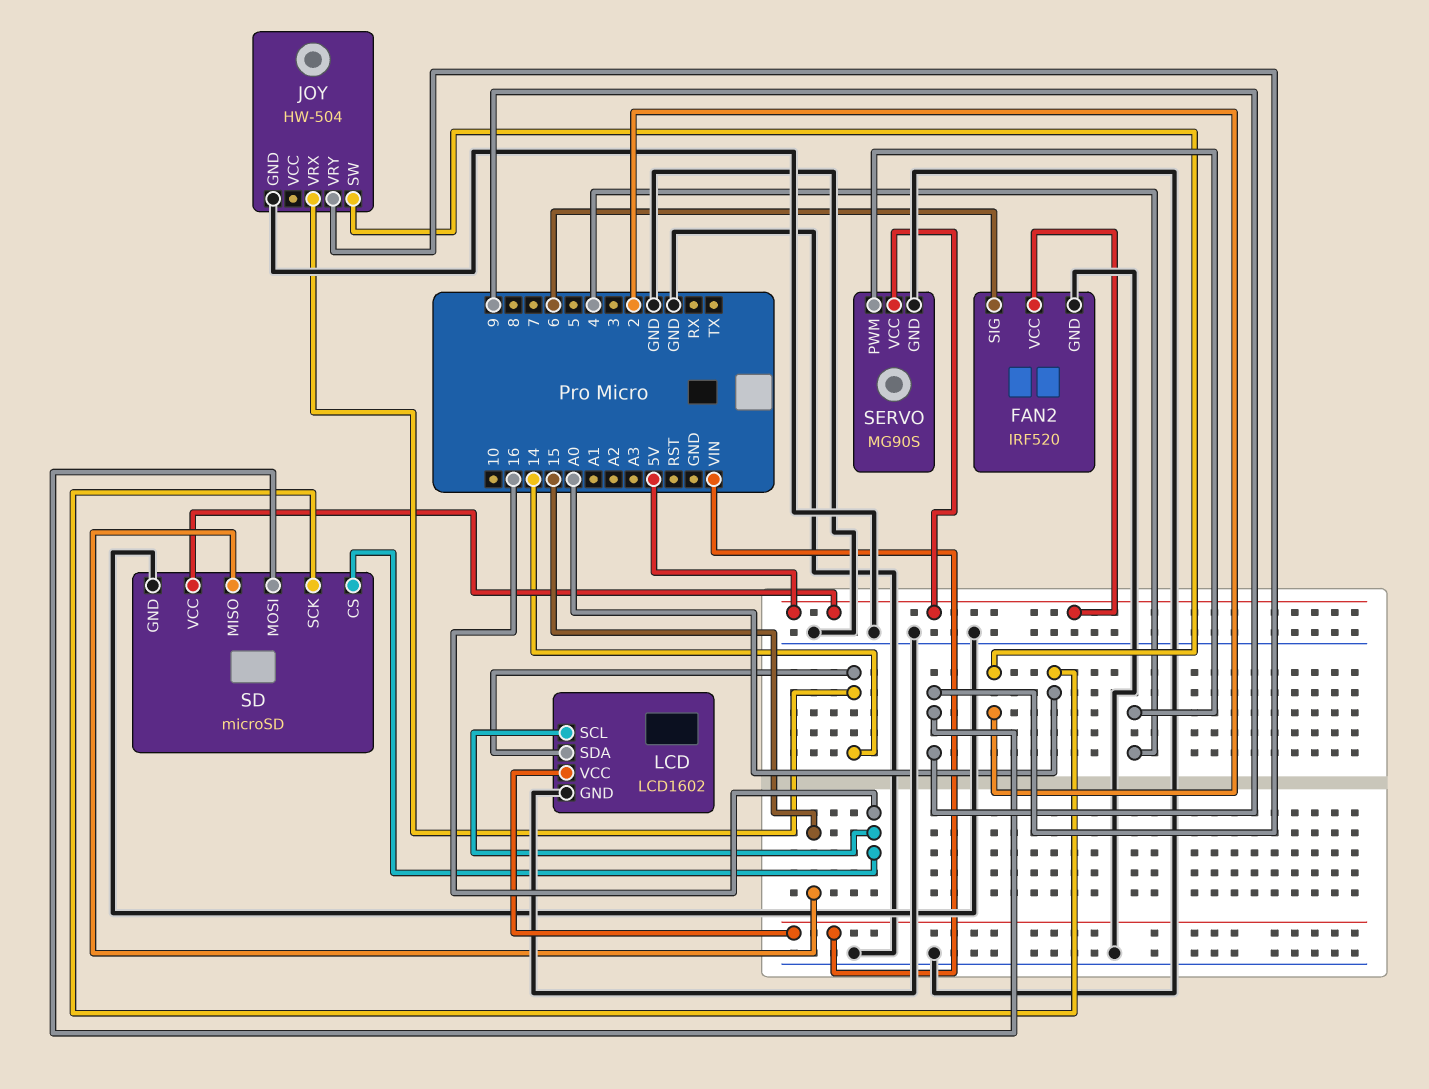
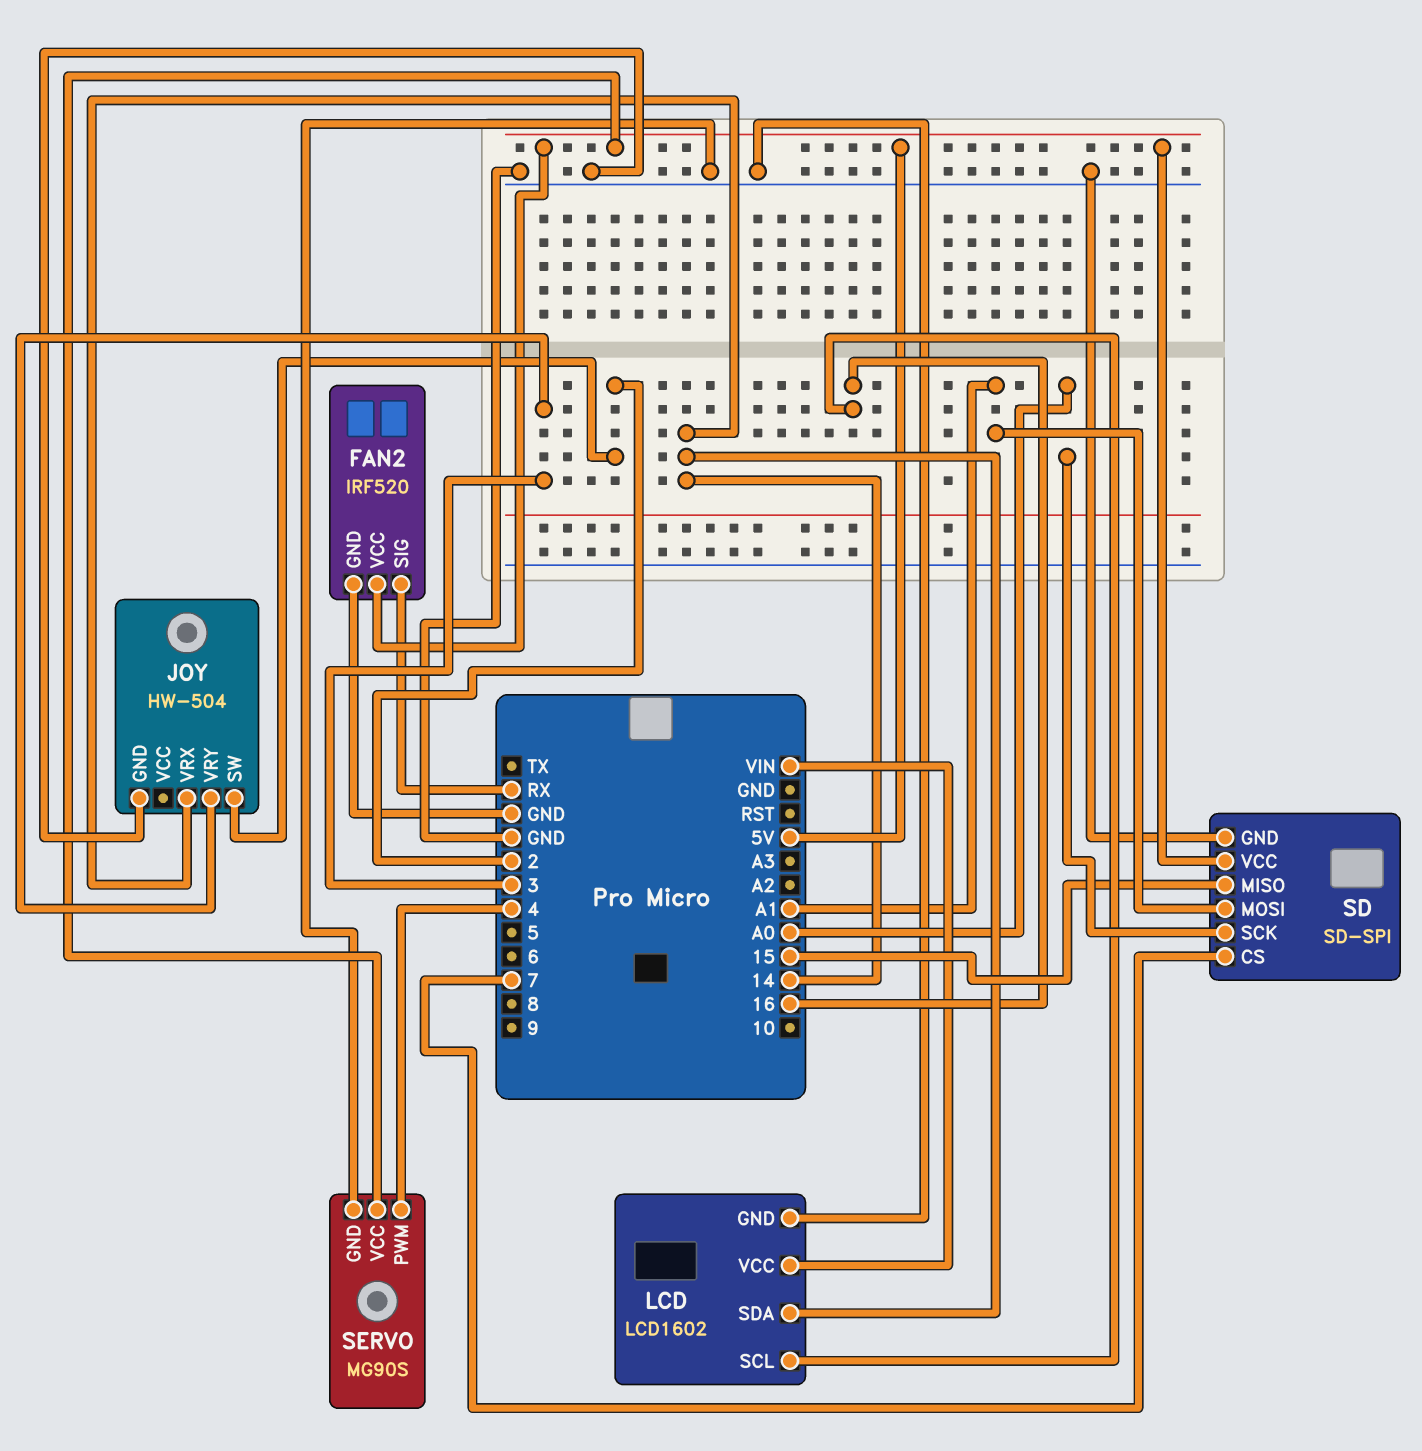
FAN2 pin SIG: 6 -> RX
JOY pin VRY: 9 -> 3
SD: microSD -> SD-SPI
SD pin CS: 16 -> 7
SD pin MOSI: 9 -> A1

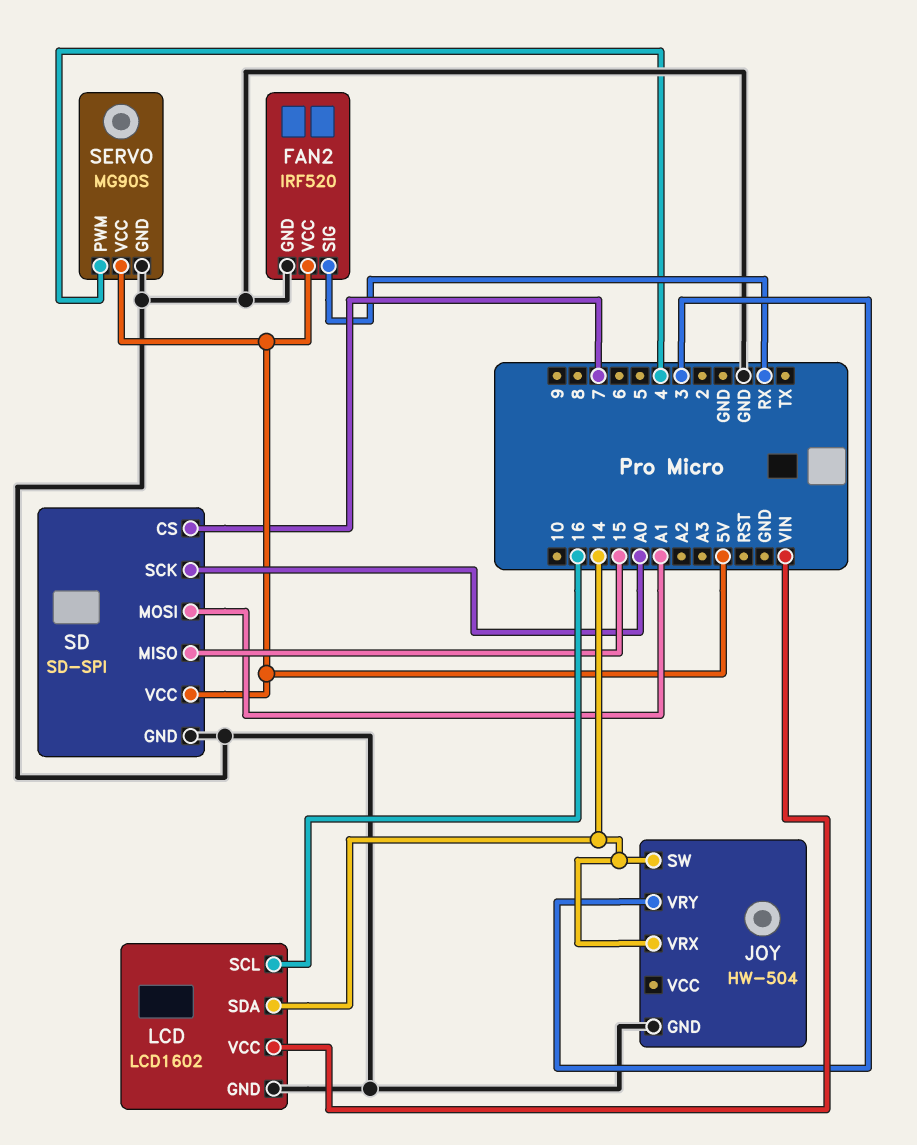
JOY pin SW: 2 -> 14

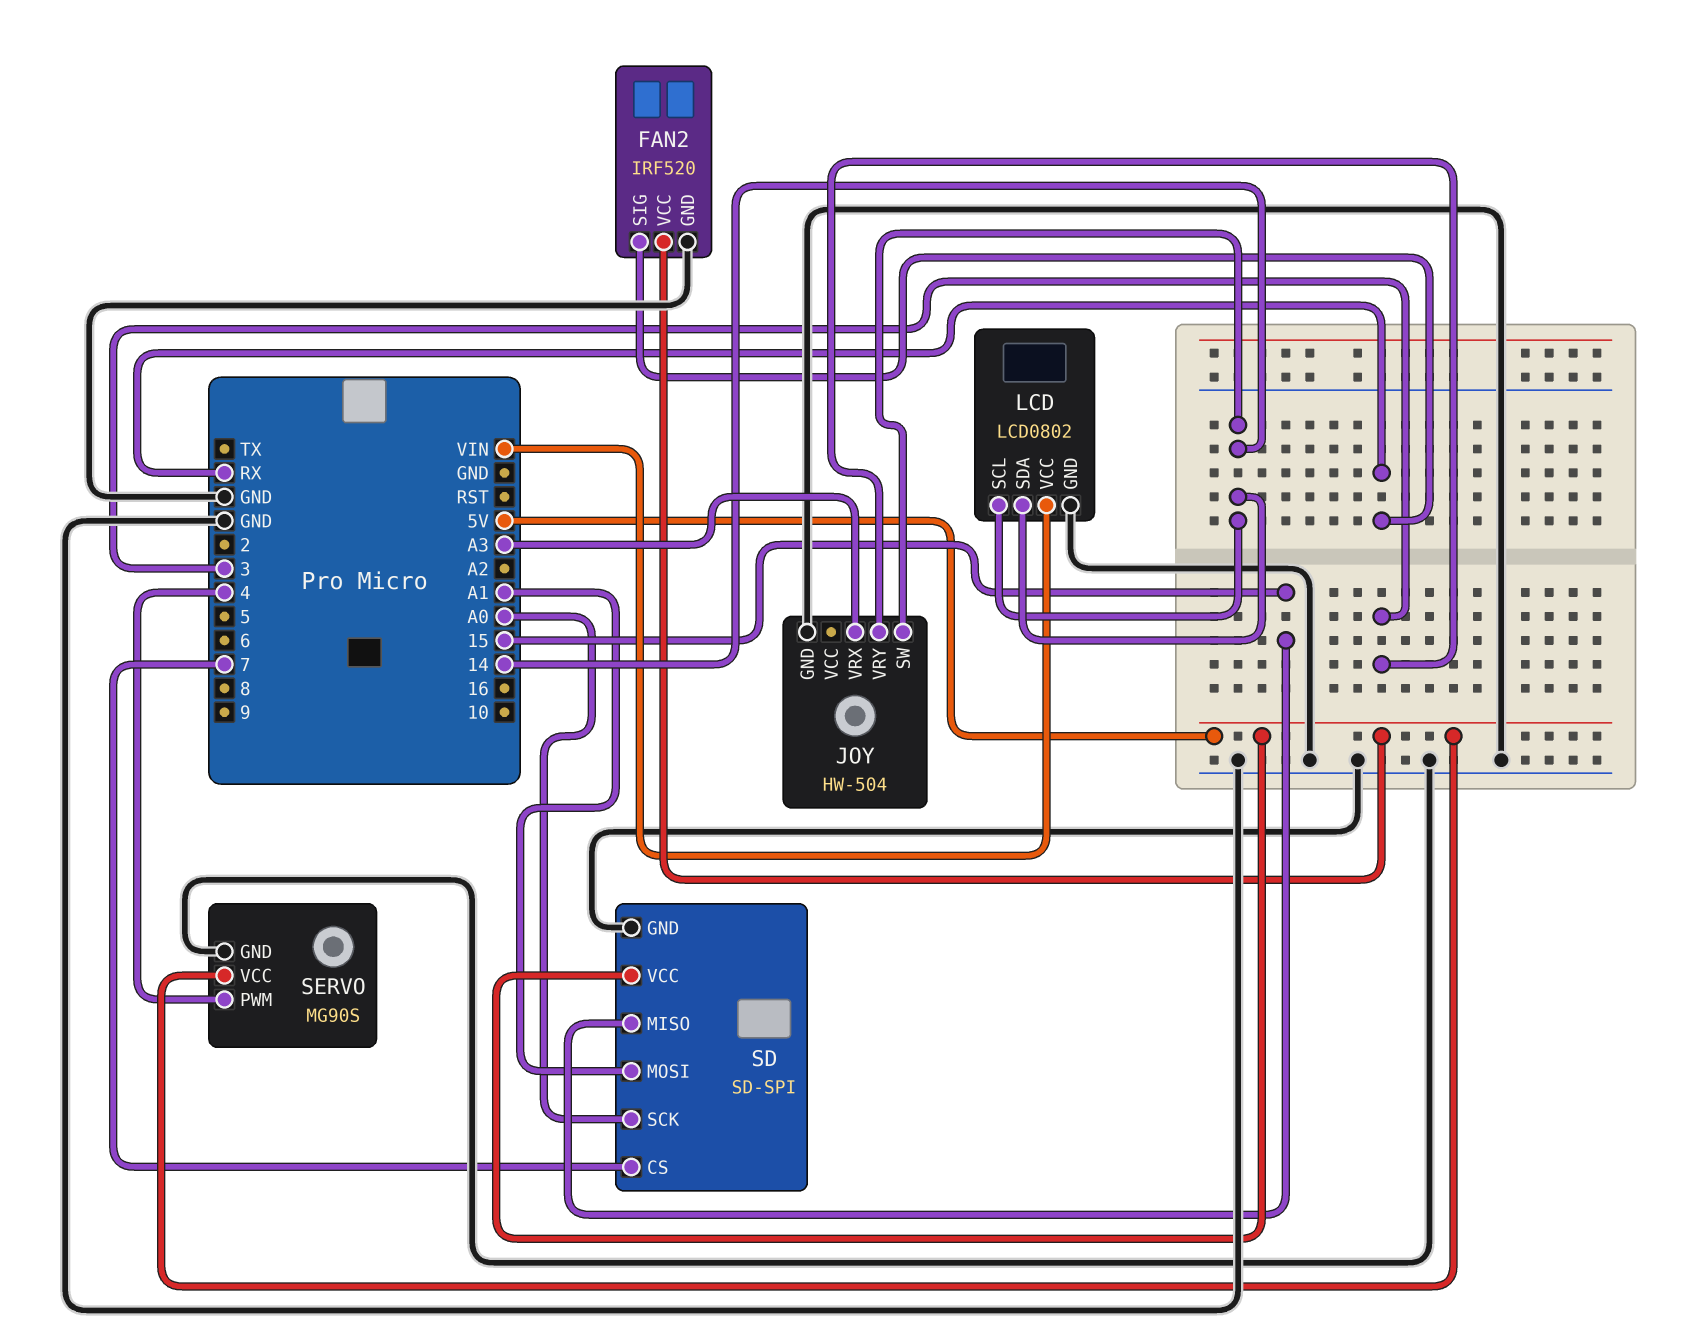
JOY pin VRX: 14 -> A3
LCD: LCD1602 -> LCD0802
LCD pin SCL: 16 -> 14

